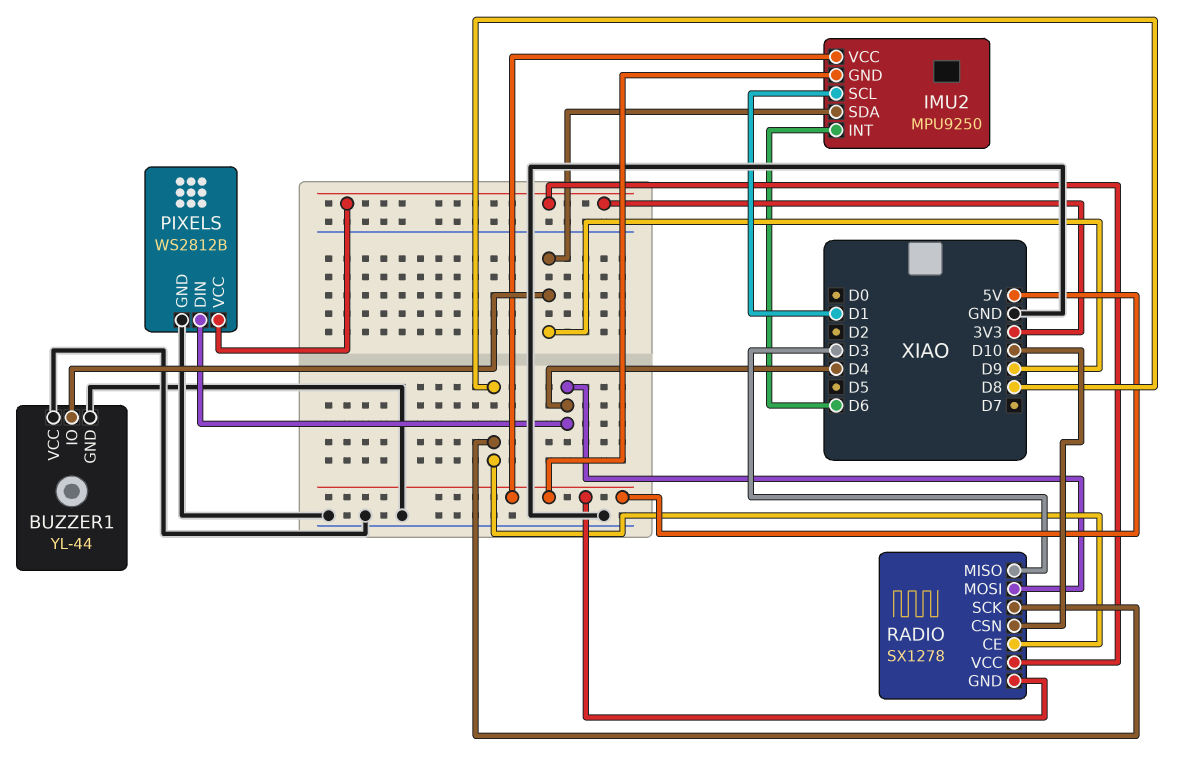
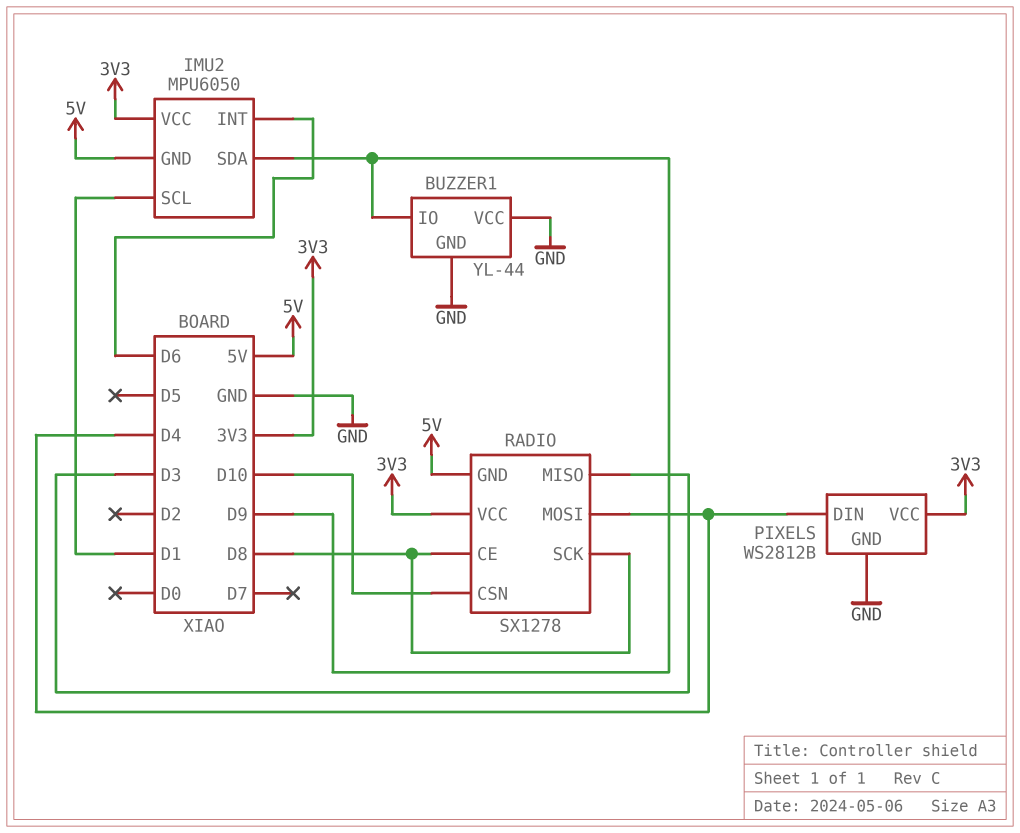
IMU2: MPU9250 -> MPU6050
IMU2 pin VCC: 5V -> 3V3

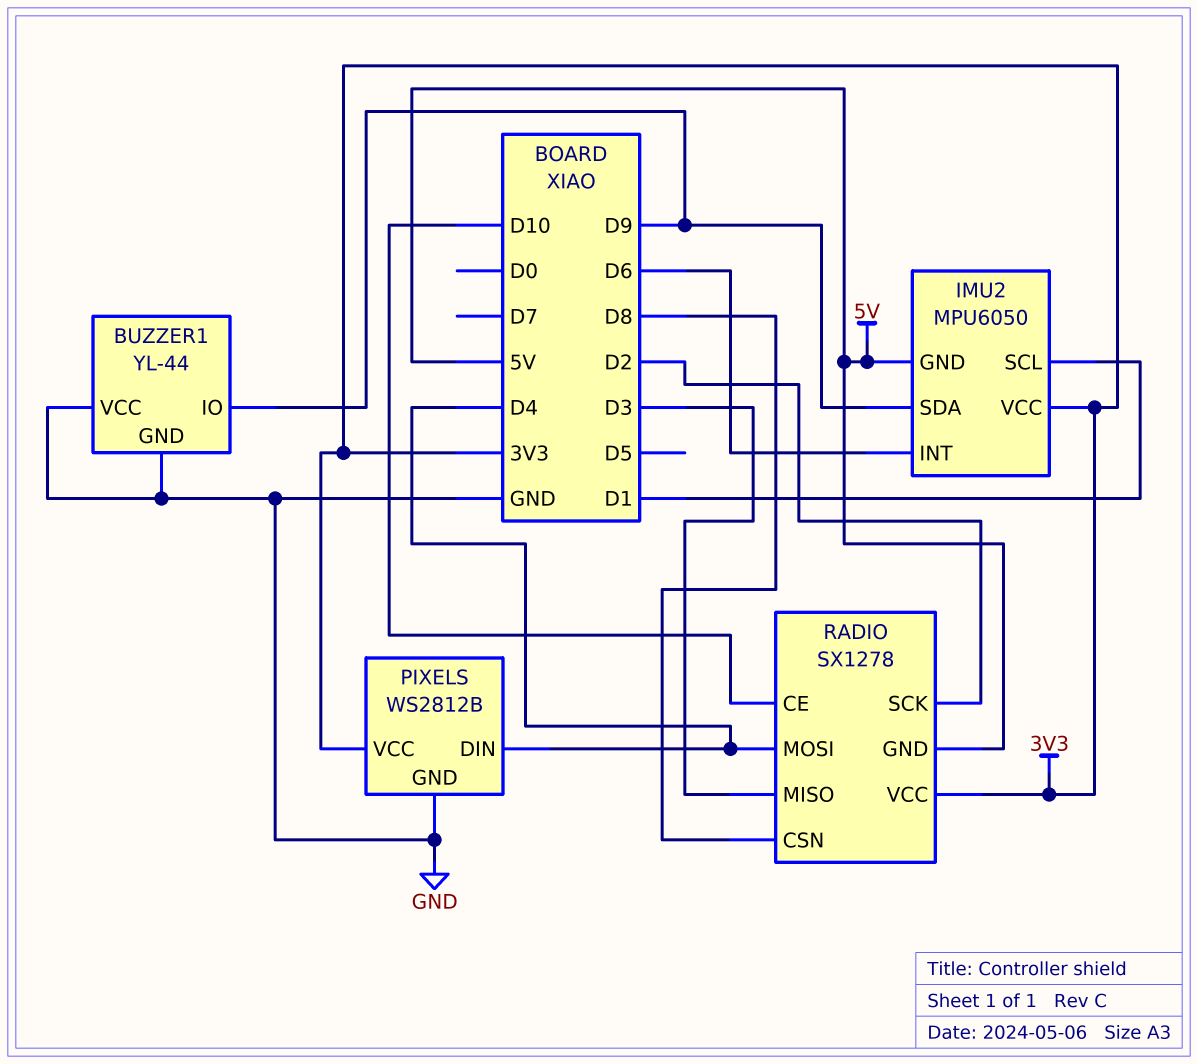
RADIO pin CE: D8 -> D10
RADIO pin CSN: D10 -> D8
RADIO pin SCK: D8 -> D2

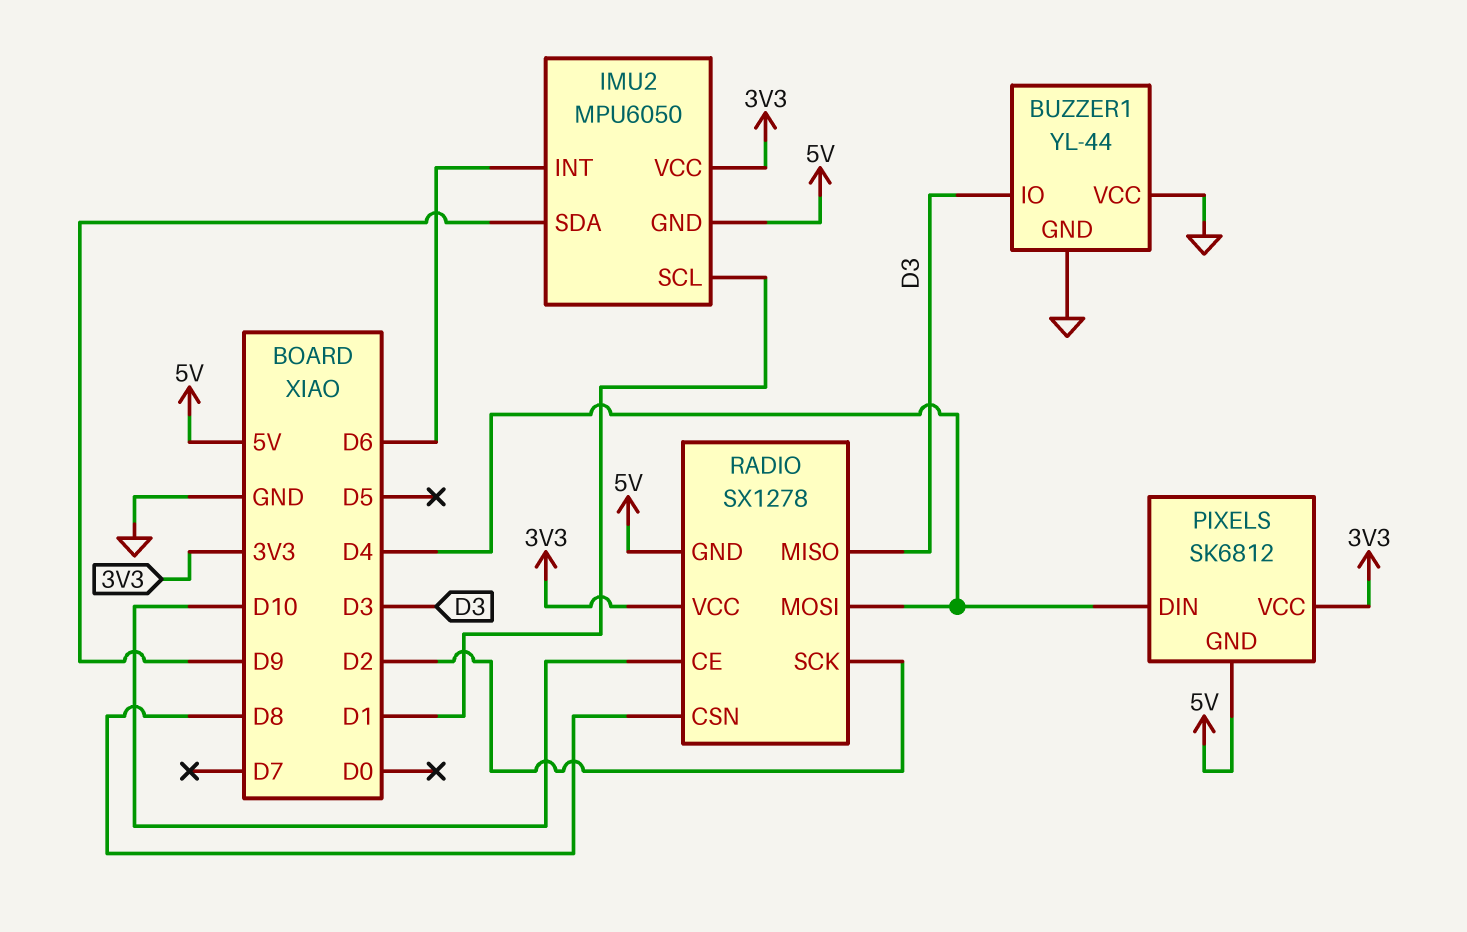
BUZZER1 pin IO: D9 -> D3
PIXELS: WS2812B -> SK6812
PIXELS pin GND: GND -> 5V

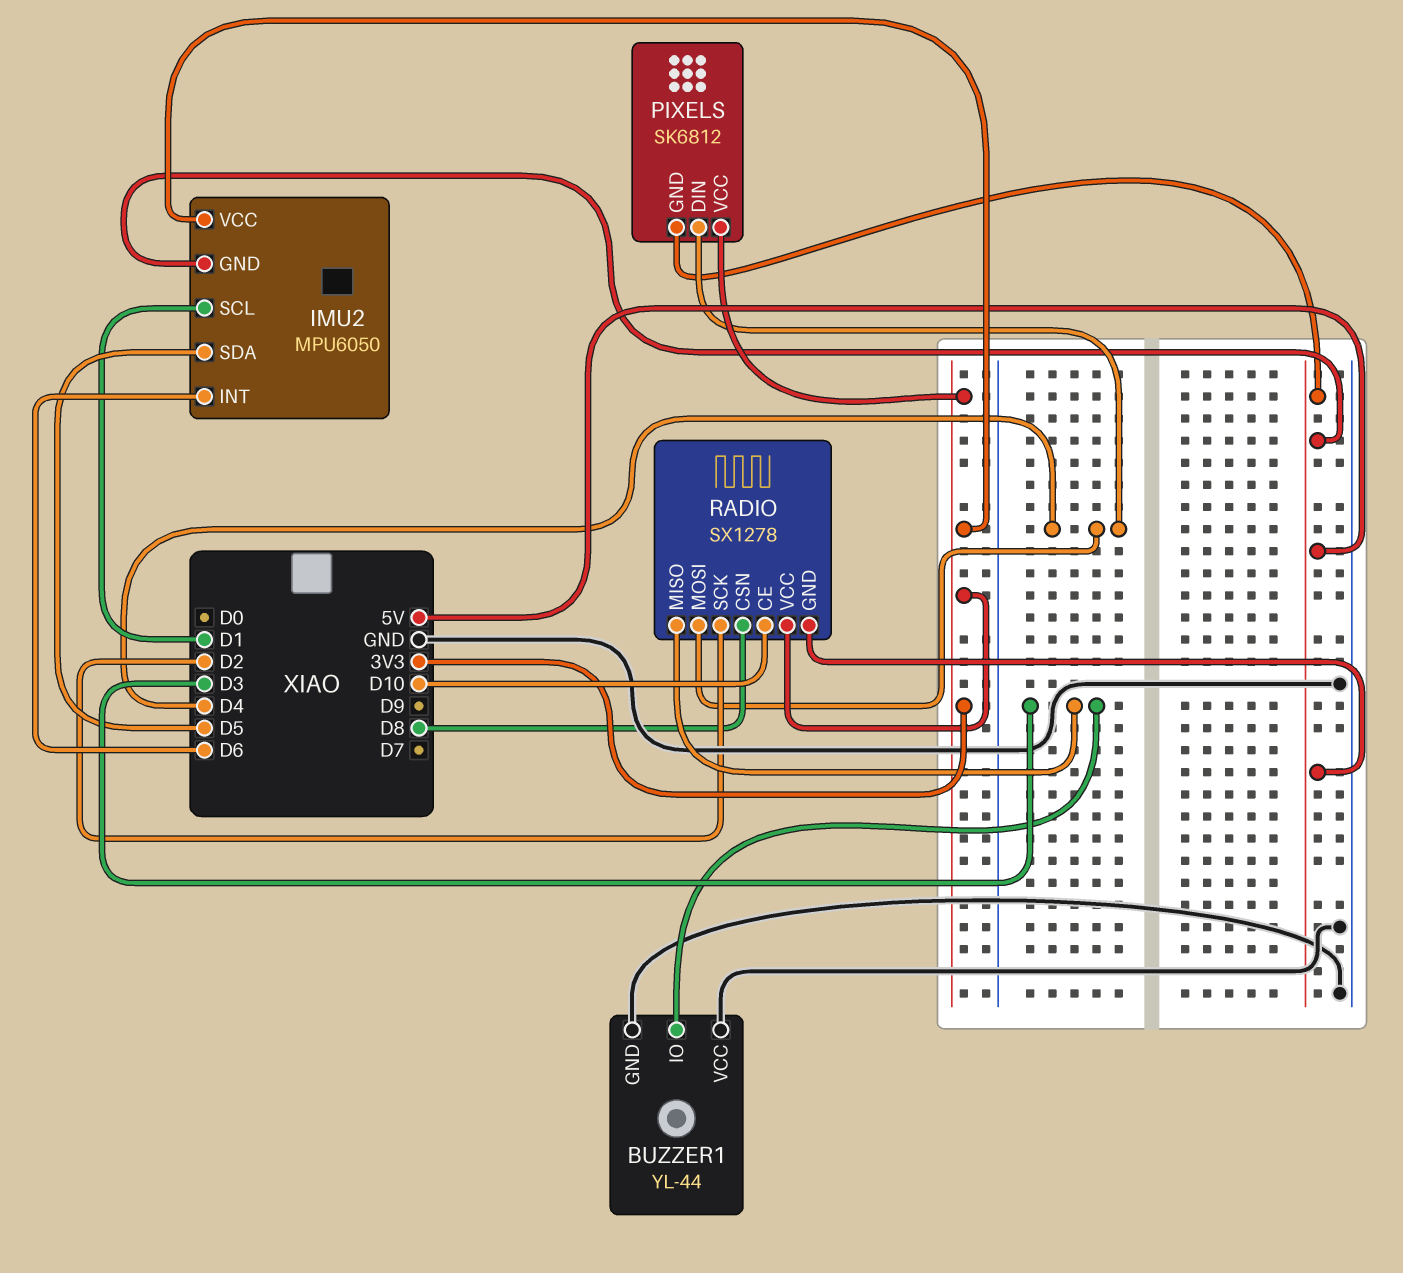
IMU2 pin SDA: D9 -> D5

